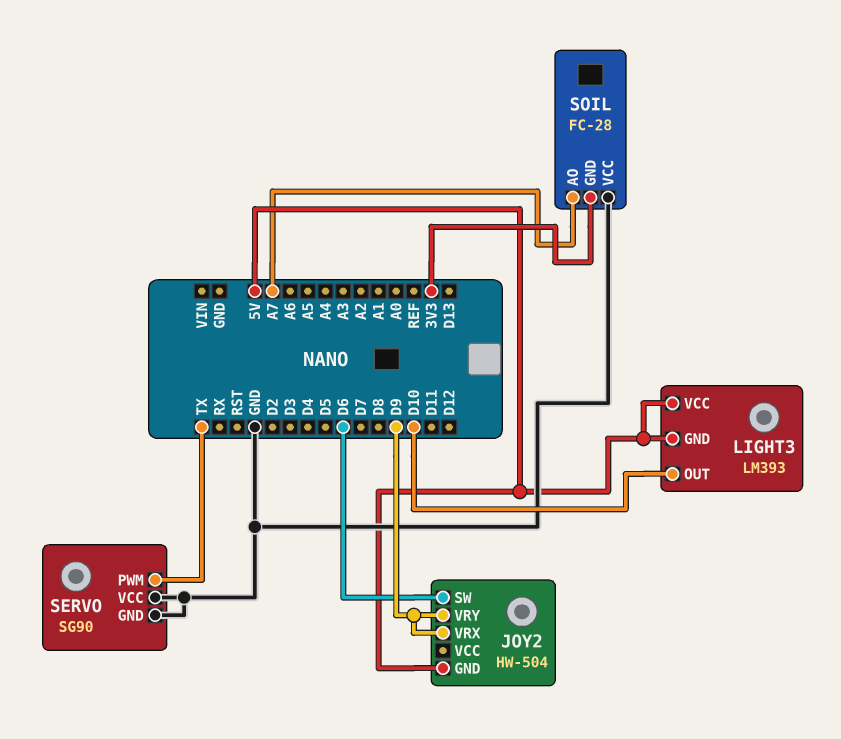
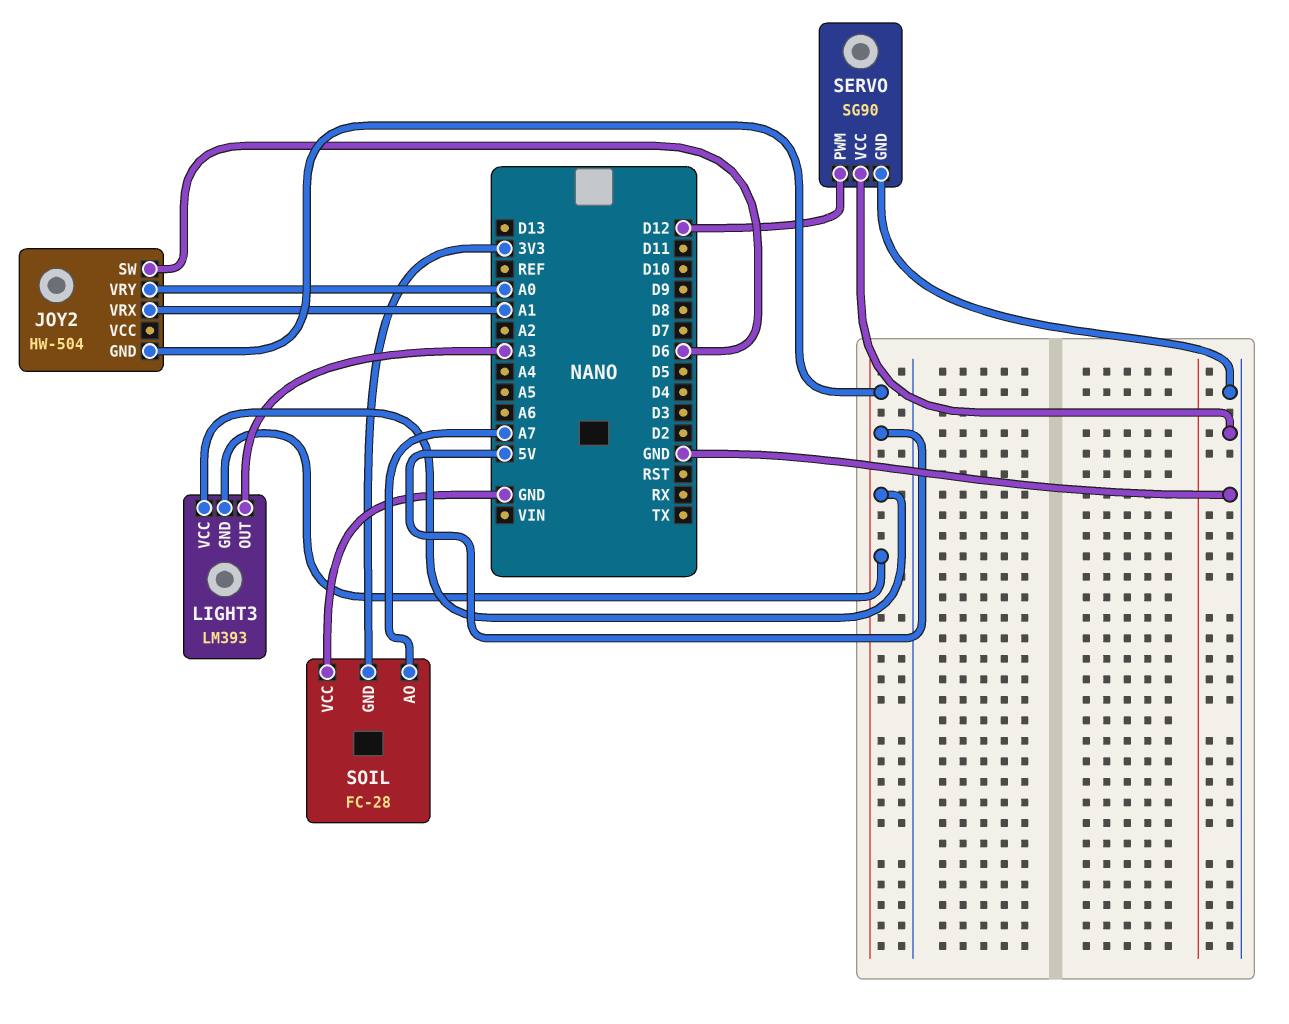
JOY2 pin VRX: D9 -> A1
JOY2 pin VRY: D9 -> A0
LIGHT3 pin OUT: D10 -> A3
SERVO pin PWM: TX -> D12

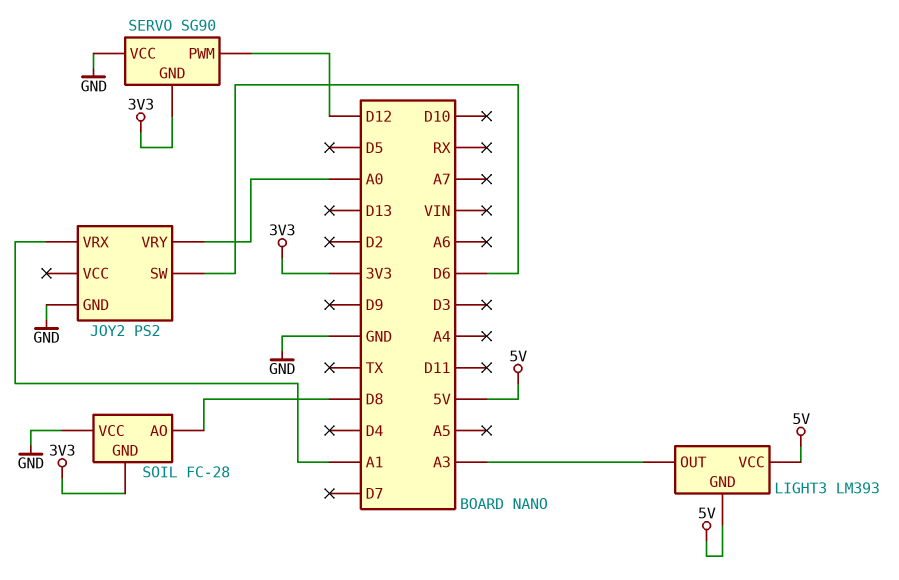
JOY2: HW-504 -> PS2
JOY2 pin GND: 5V -> GND
SERVO pin GND: GND -> 3V3
SOIL pin AO: A7 -> D8

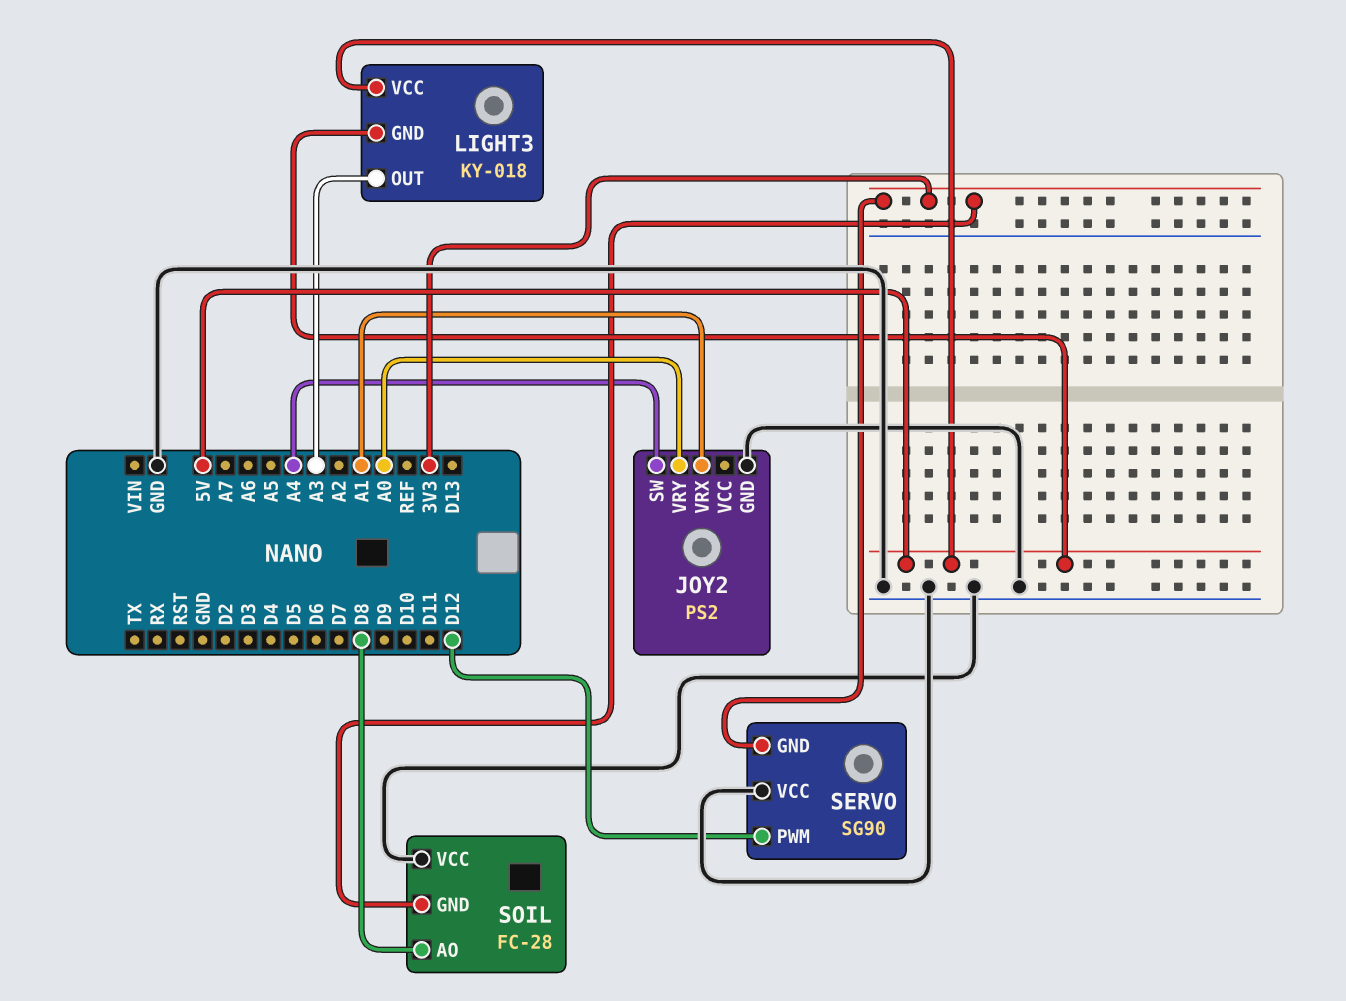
JOY2 pin SW: D6 -> A4
LIGHT3: LM393 -> KY-018

